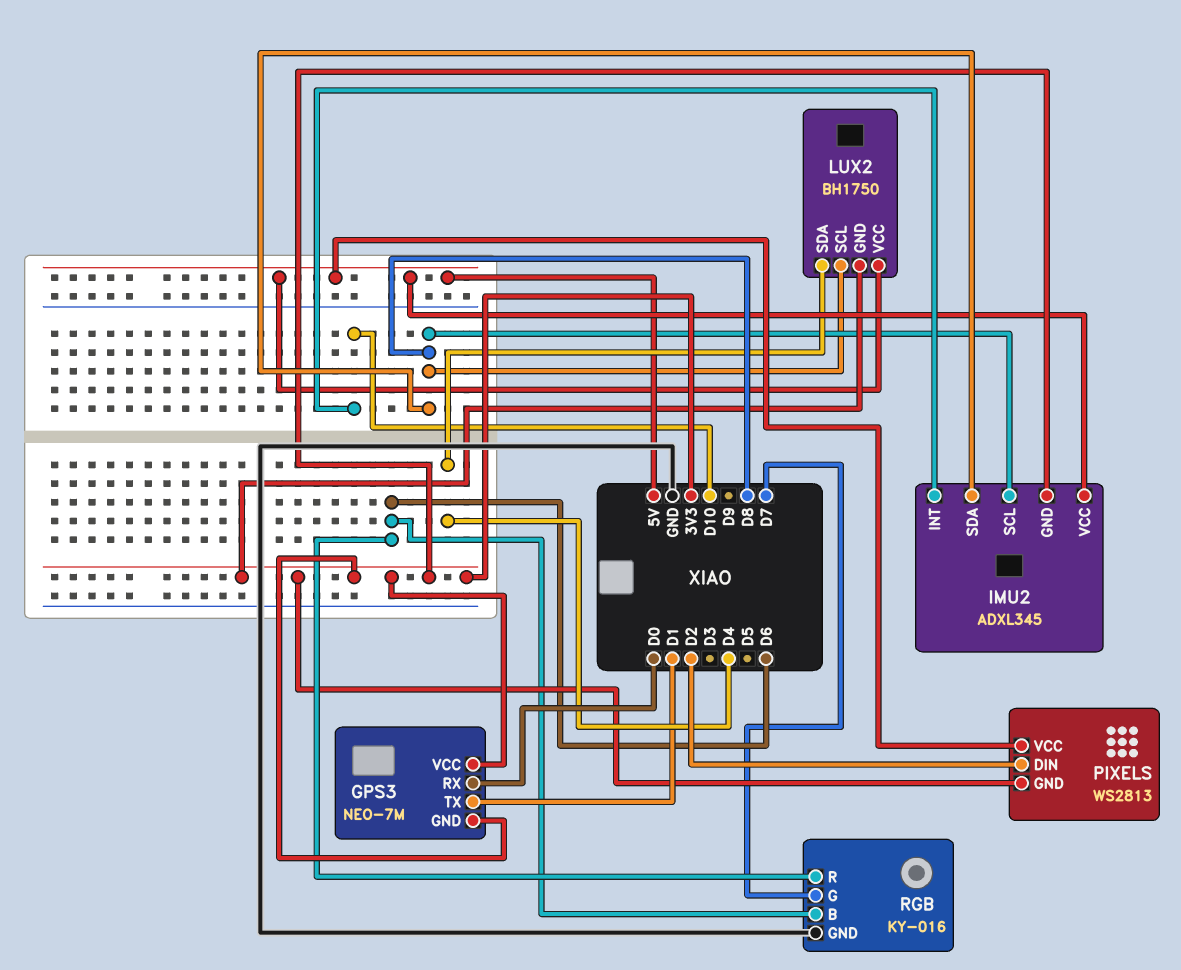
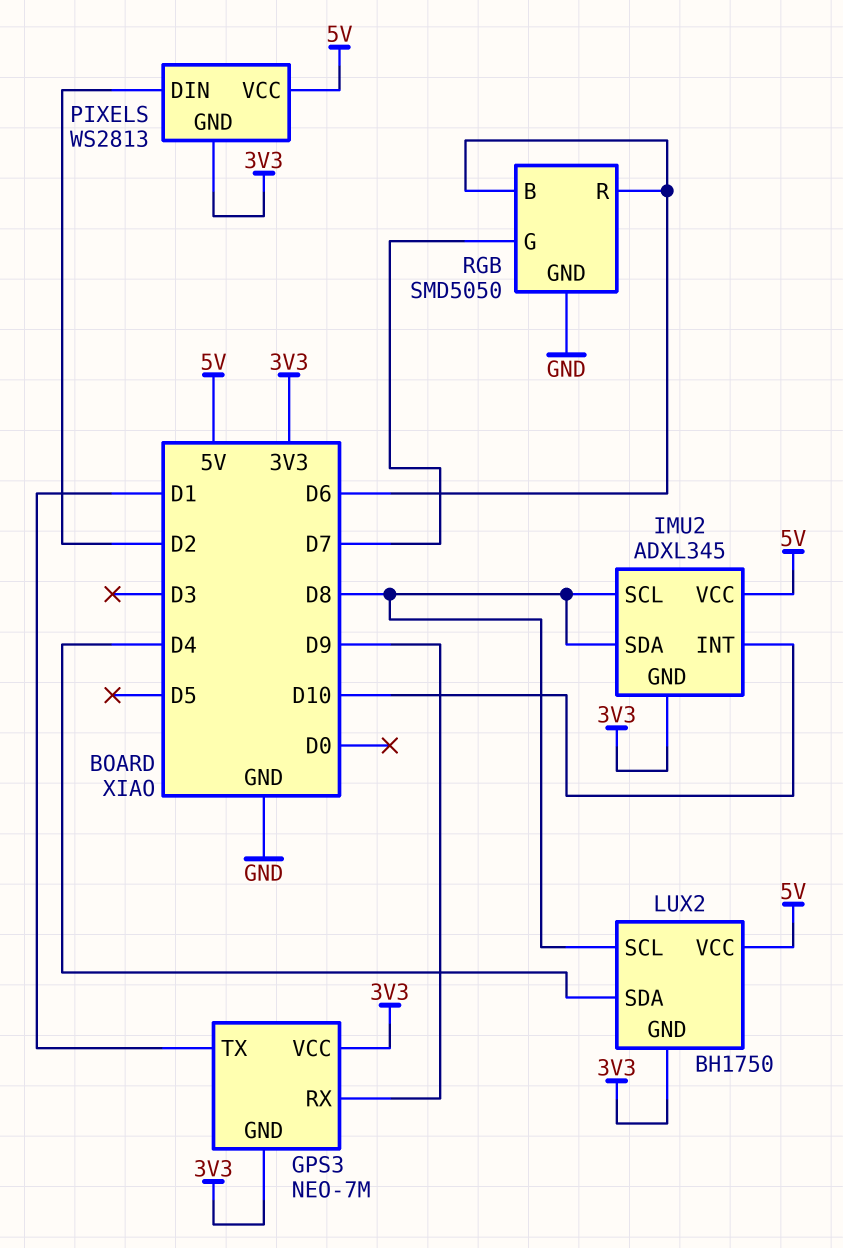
GPS3 pin RX: D0 -> D9
RGB: KY-016 -> SMD5050

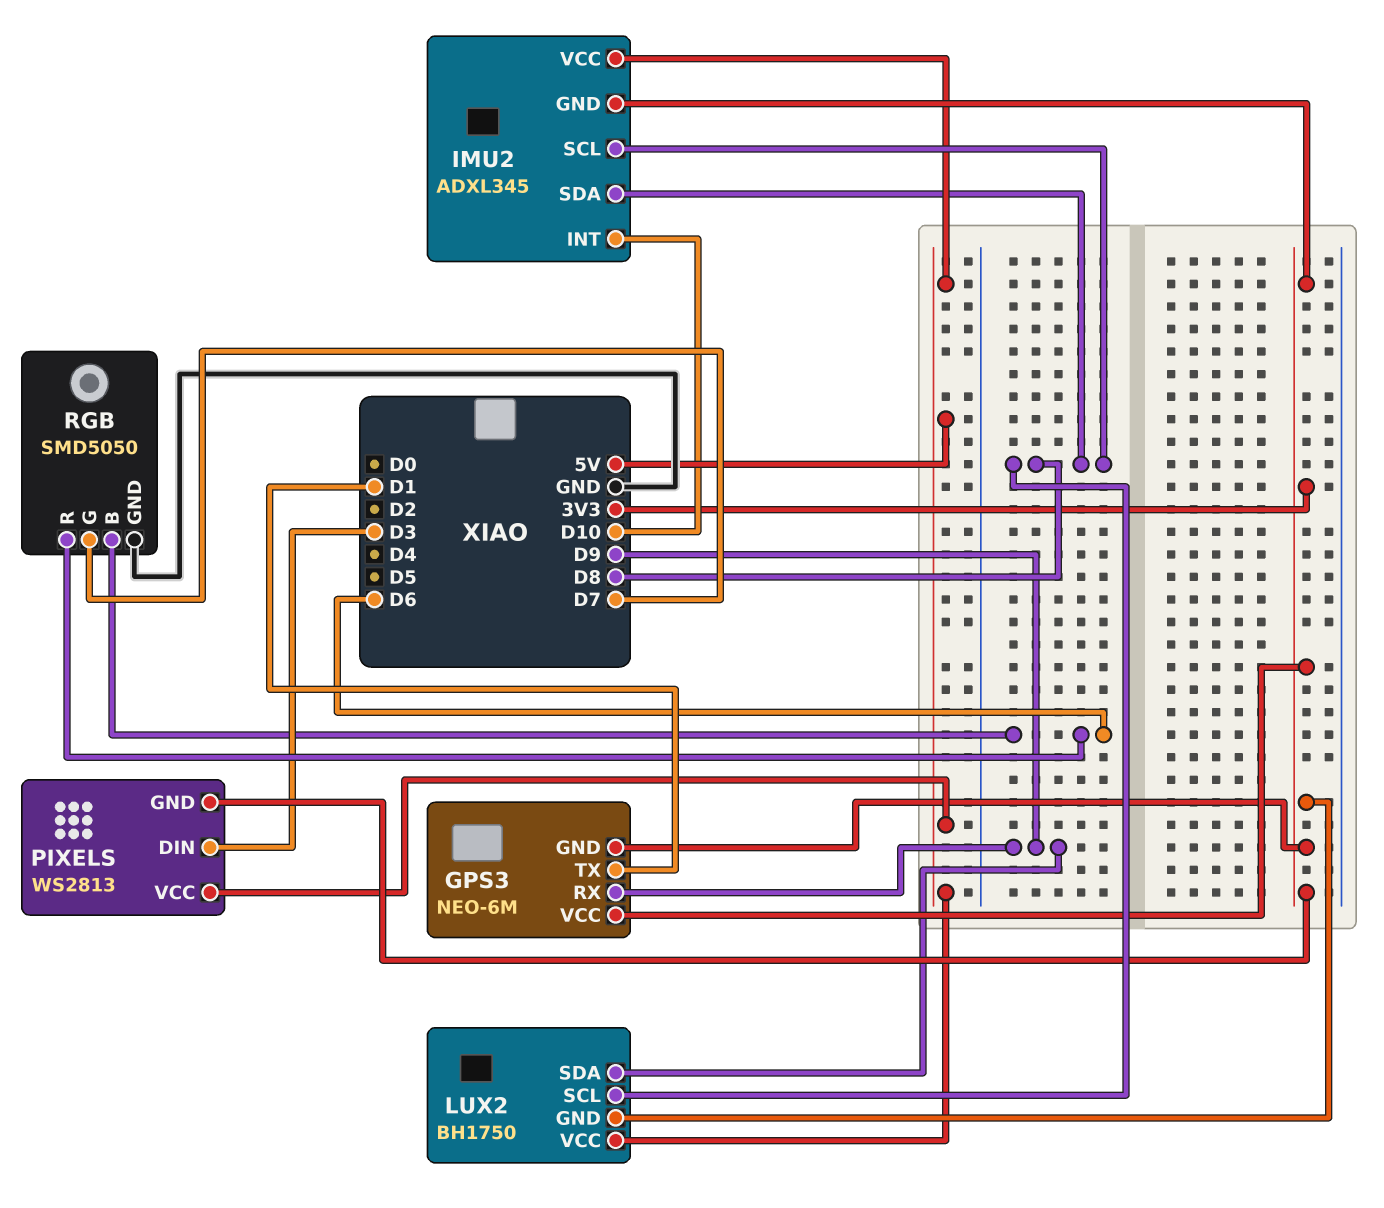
GPS3: NEO-7M -> NEO-6M
LUX2 pin SDA: D4 -> D9
PIXELS pin DIN: D2 -> D3

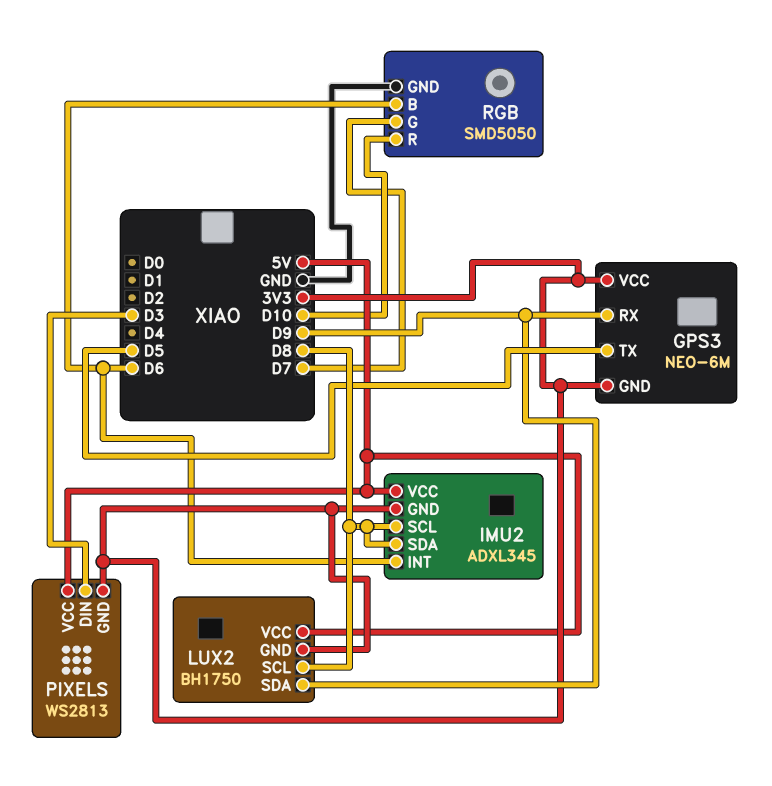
GPS3 pin TX: D1 -> D5
IMU2 pin INT: D10 -> D6
RGB pin R: D6 -> D10

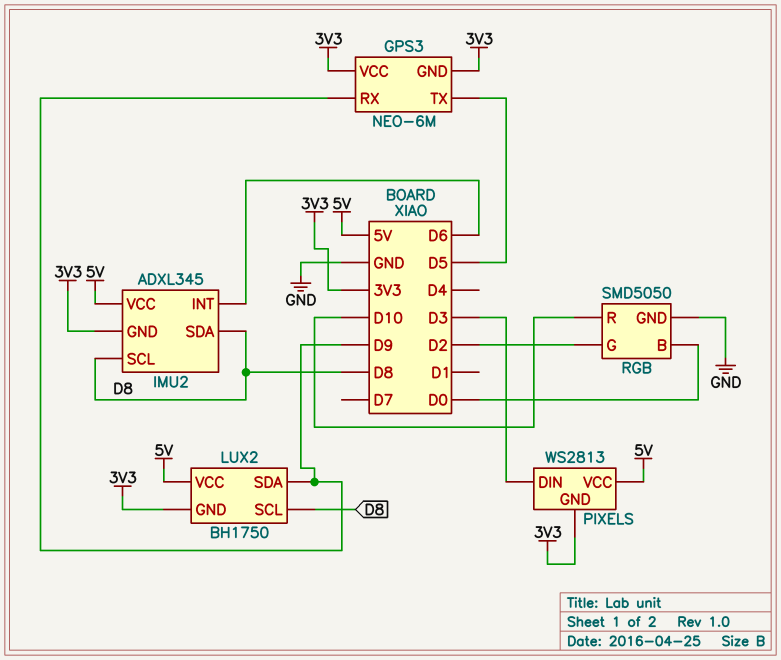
RGB pin B: D6 -> D0
RGB pin G: D7 -> D2

